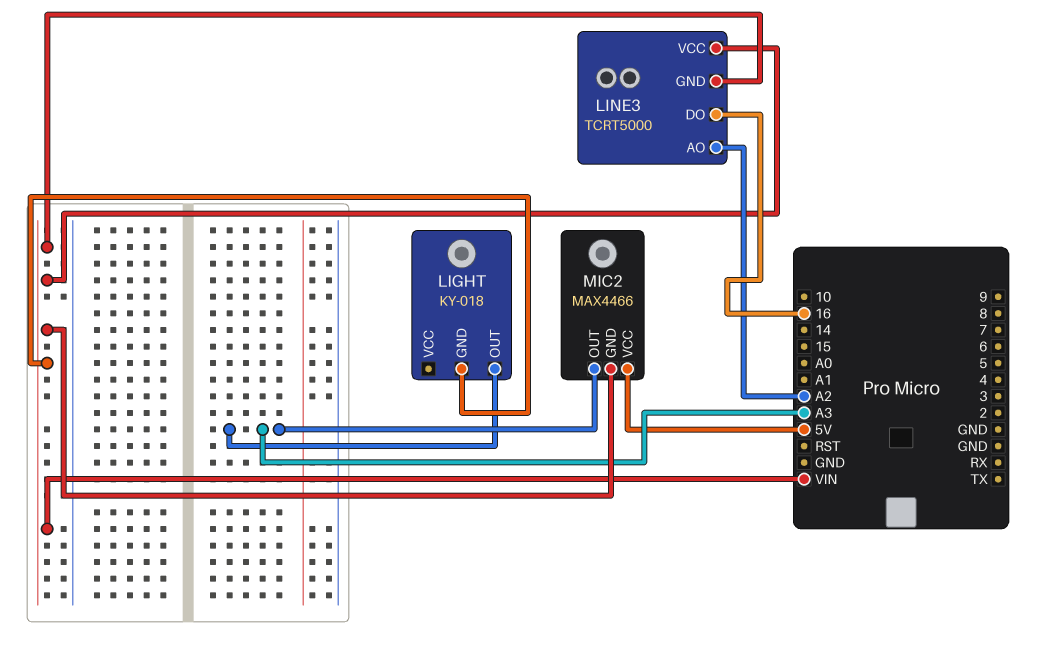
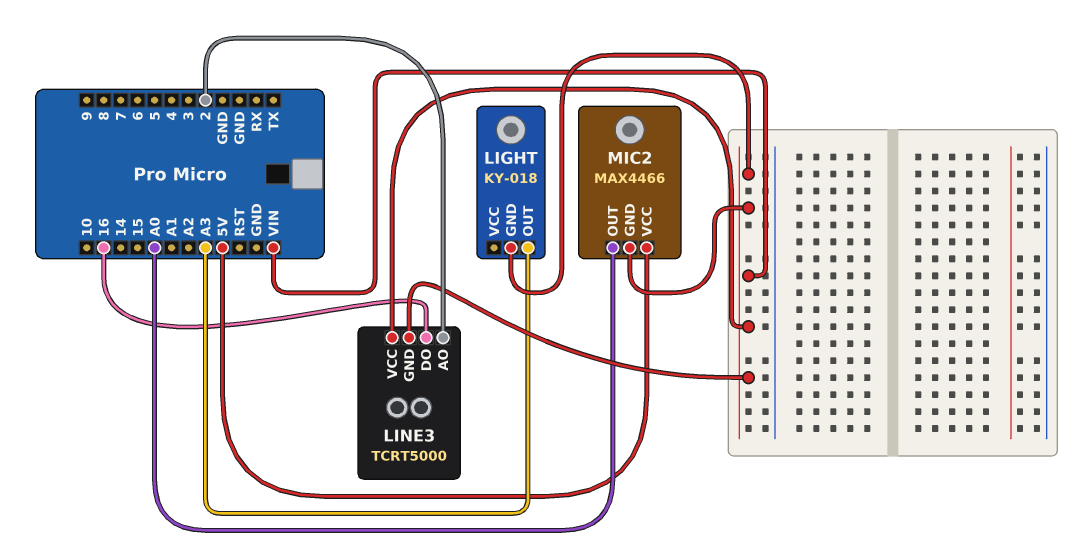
LINE3 pin AO: A2 -> 2
MIC2 pin OUT: A3 -> A0

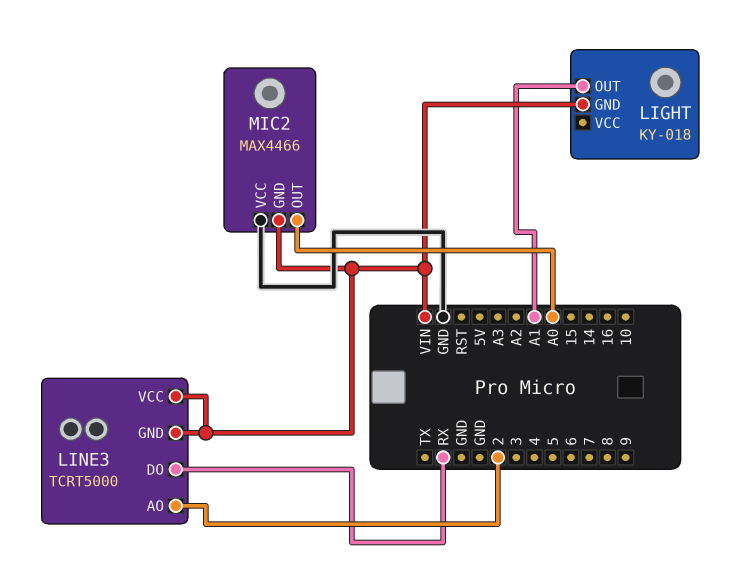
LIGHT pin OUT: A3 -> A1
LINE3 pin DO: 16 -> RX
MIC2 pin VCC: 5V -> GND

